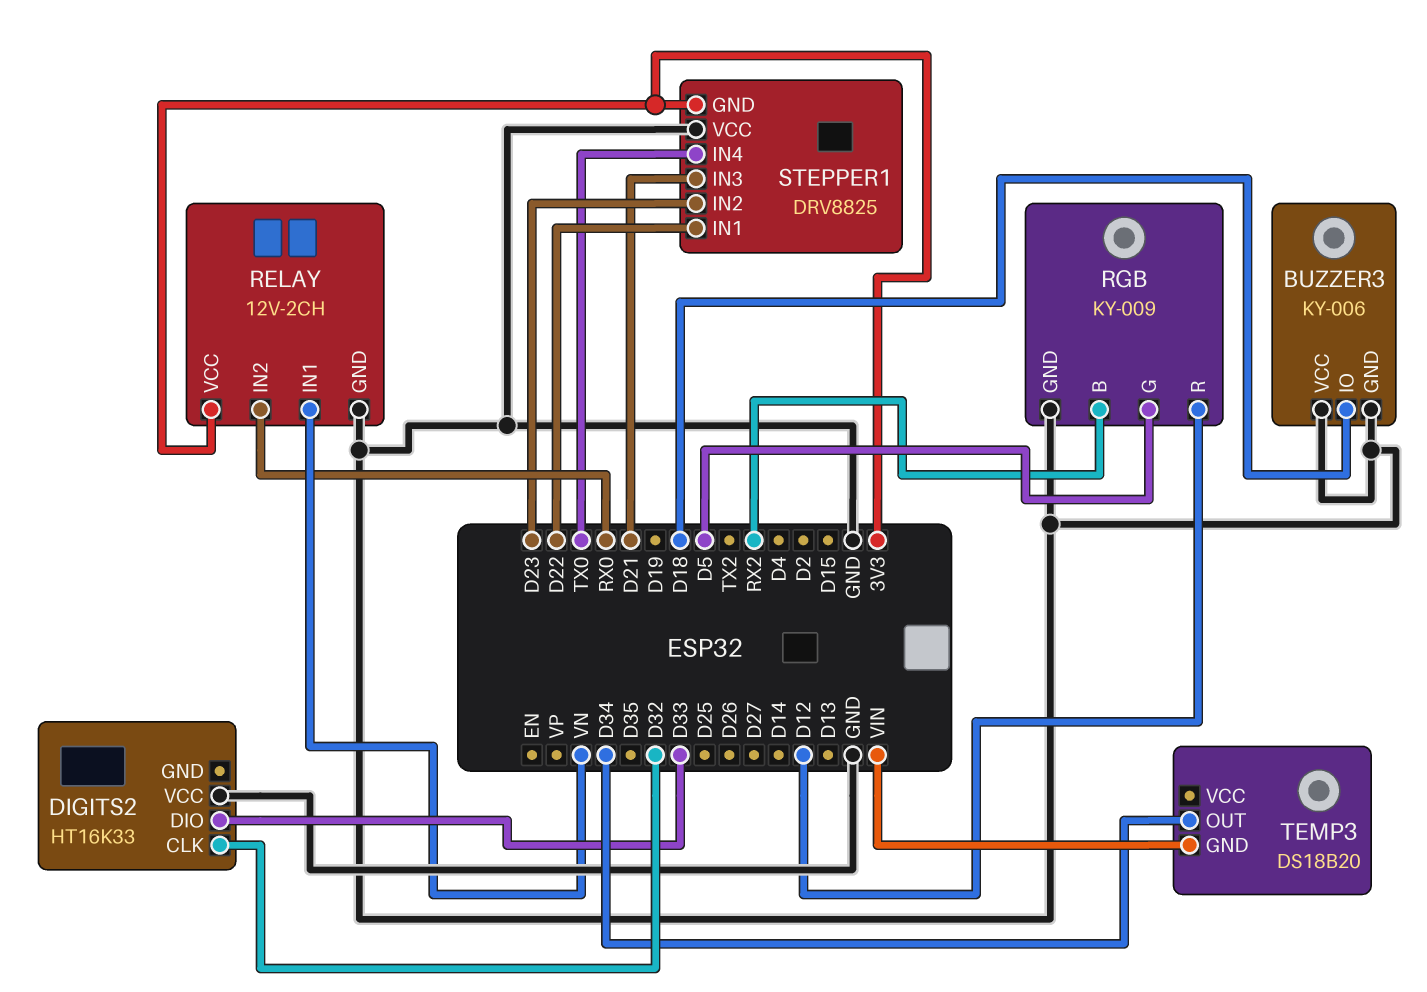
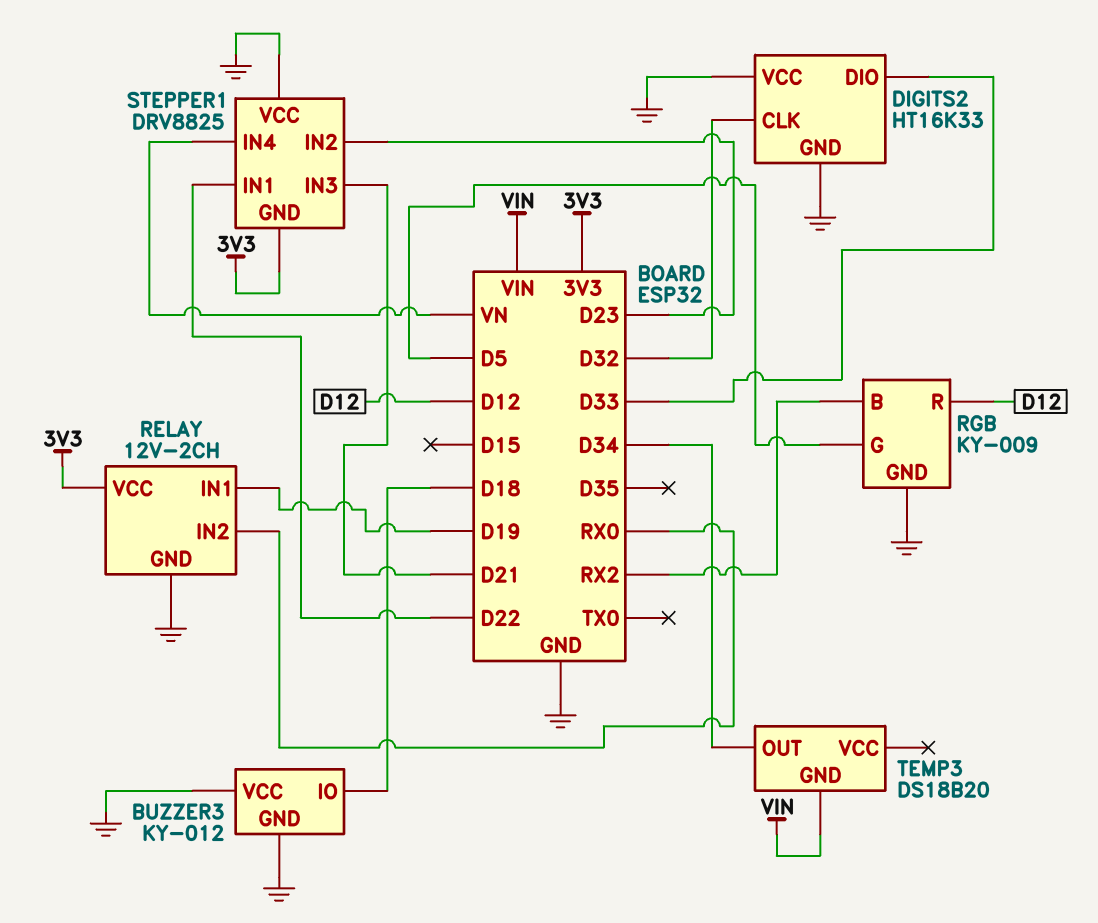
BUZZER3: KY-006 -> KY-012
DIGITS2 pin GND: none -> GND
RELAY pin IN1: VN -> D19
STEPPER1 pin IN4: TX0 -> VN

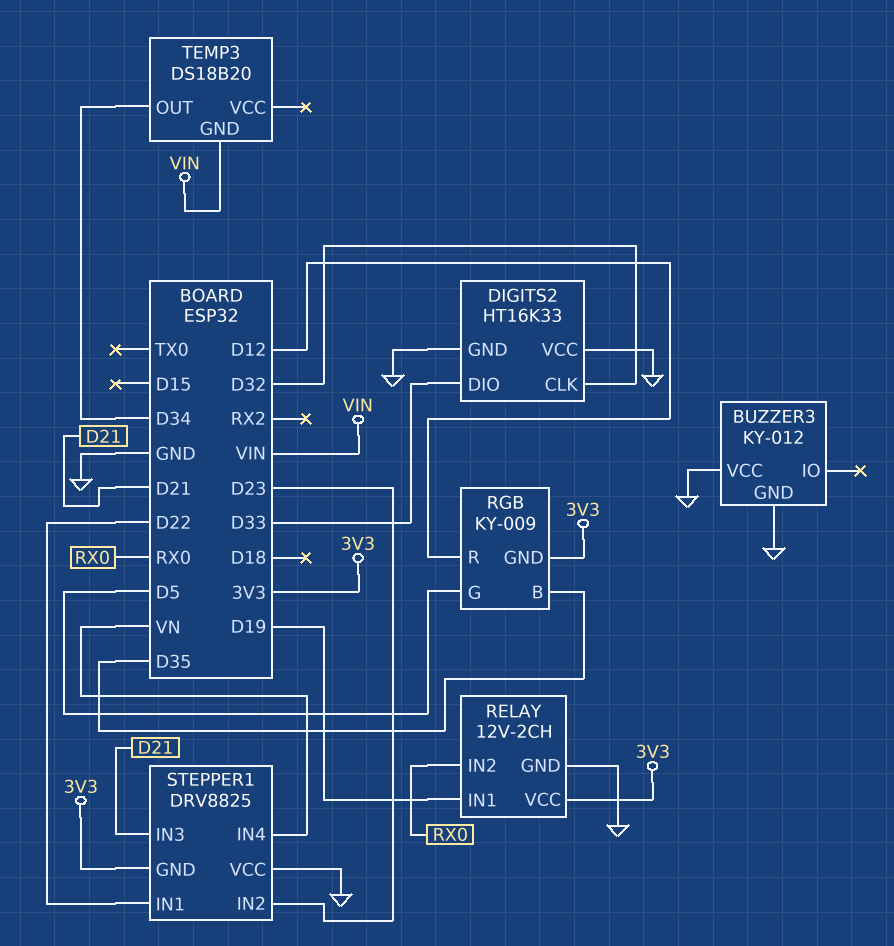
BUZZER3 pin IO: D18 -> none
RGB pin B: RX2 -> D35
RGB pin GND: GND -> 3V3

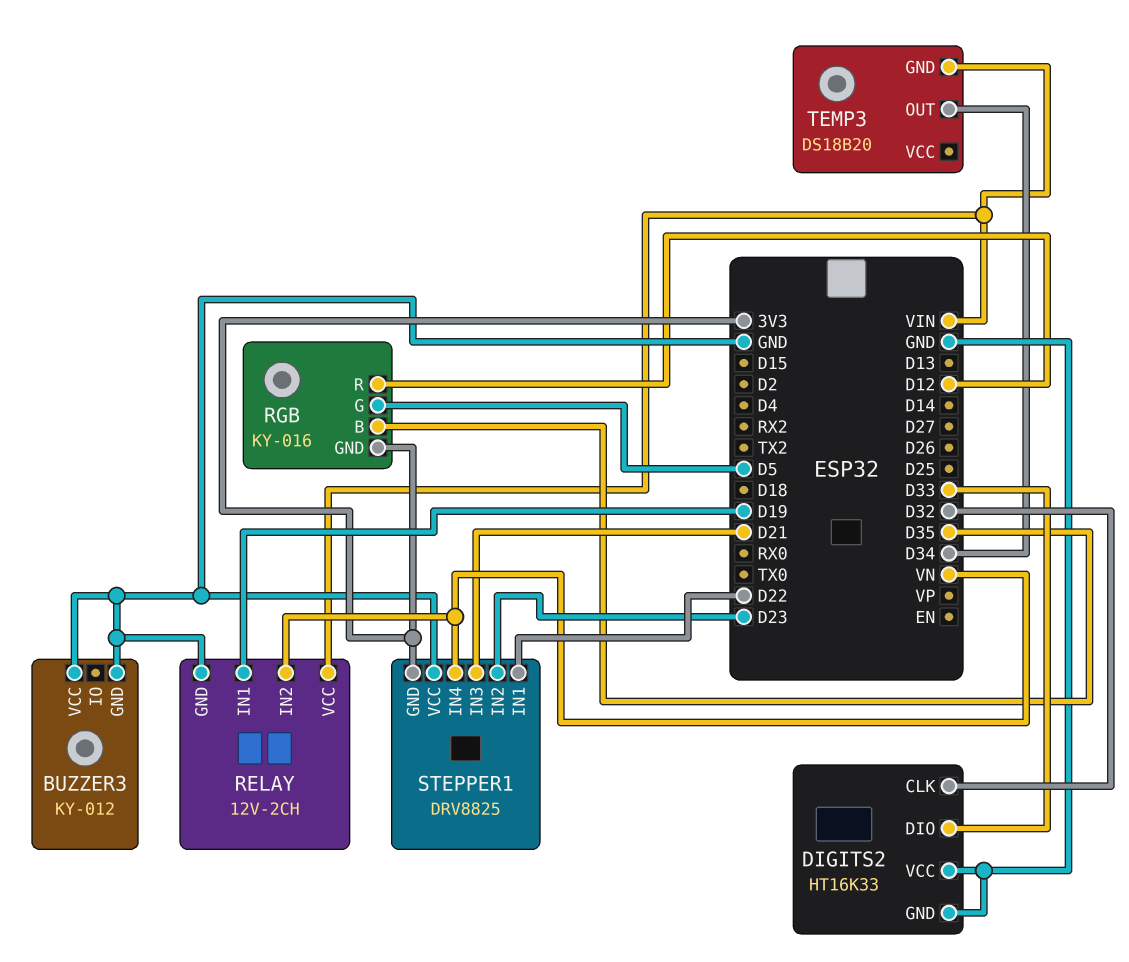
RELAY pin IN2: RX0 -> VN
RELAY pin VCC: 3V3 -> VIN
RGB: KY-009 -> KY-016

